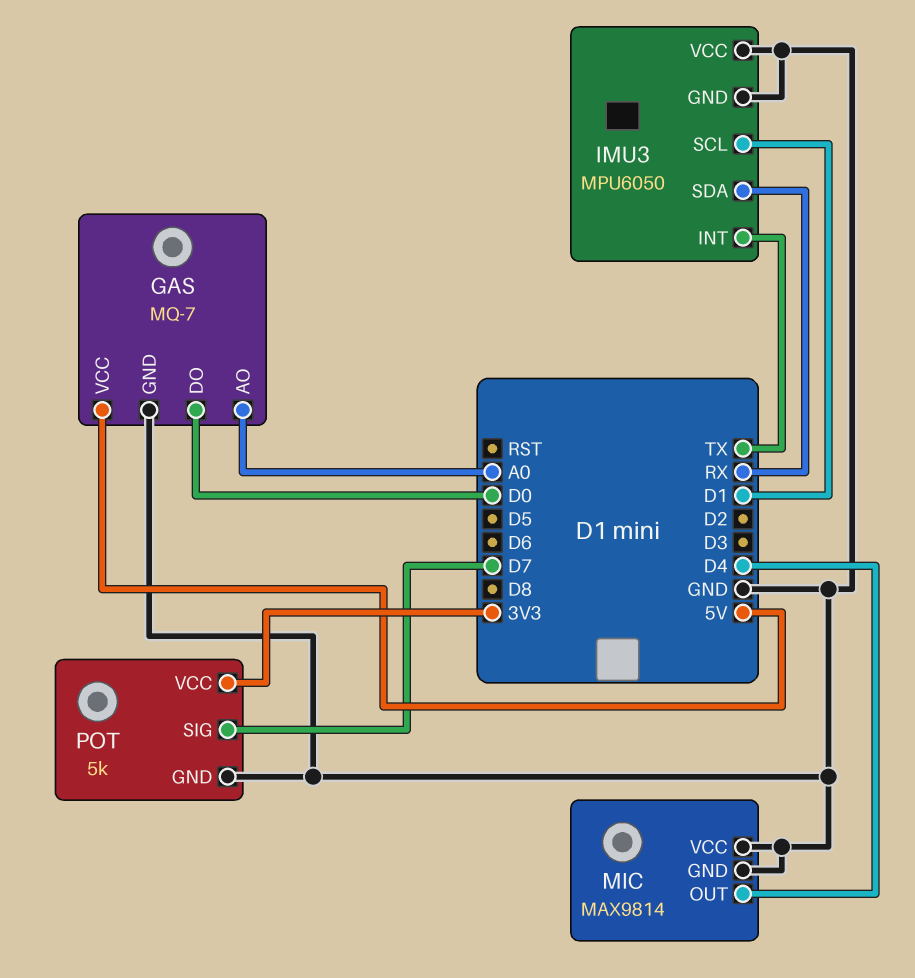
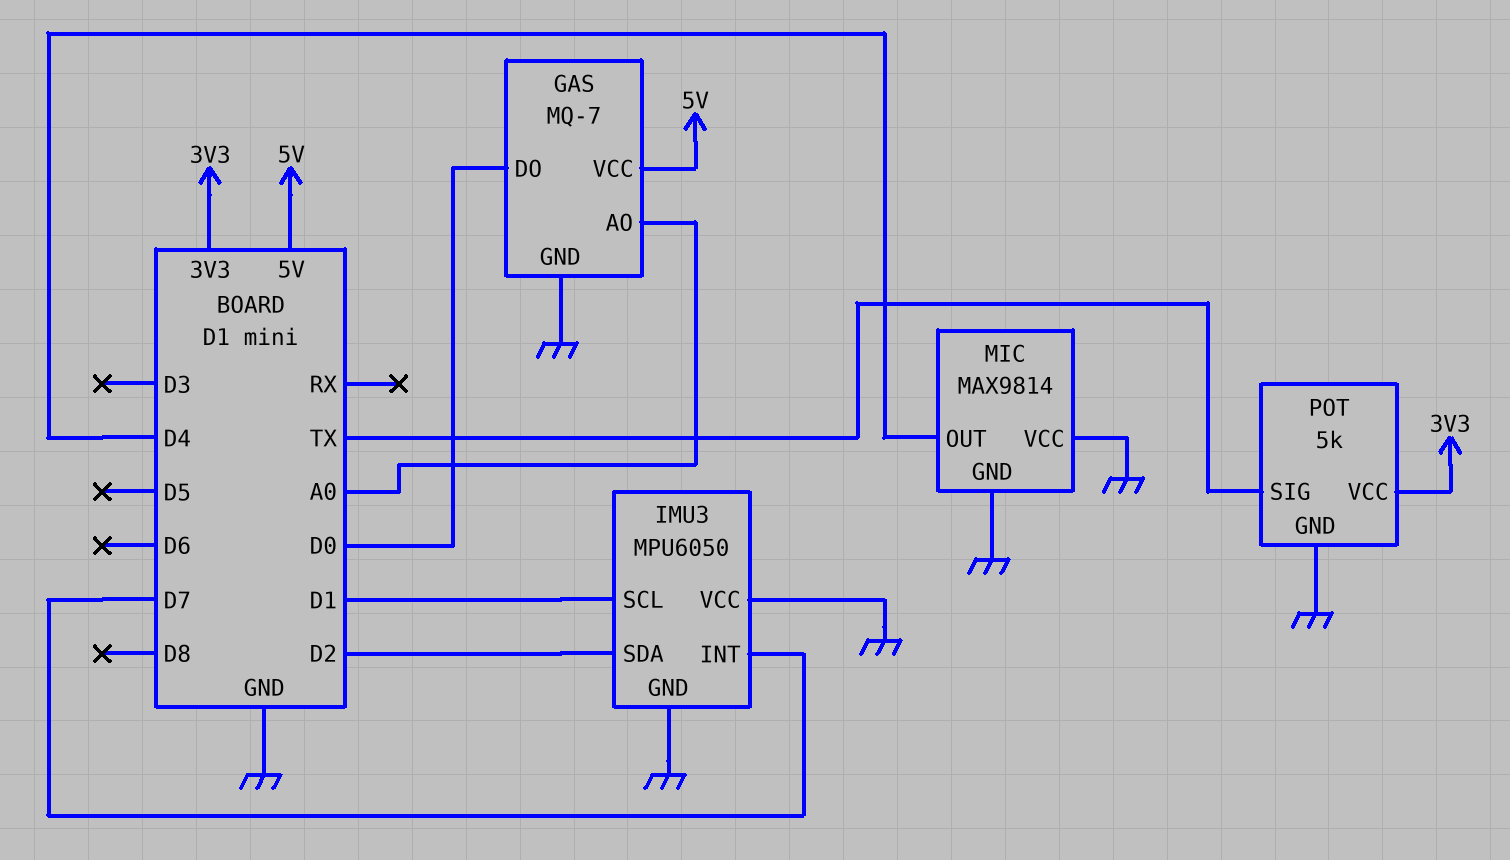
IMU3 pin INT: TX -> D7
IMU3 pin SDA: RX -> D2
POT pin SIG: D7 -> TX

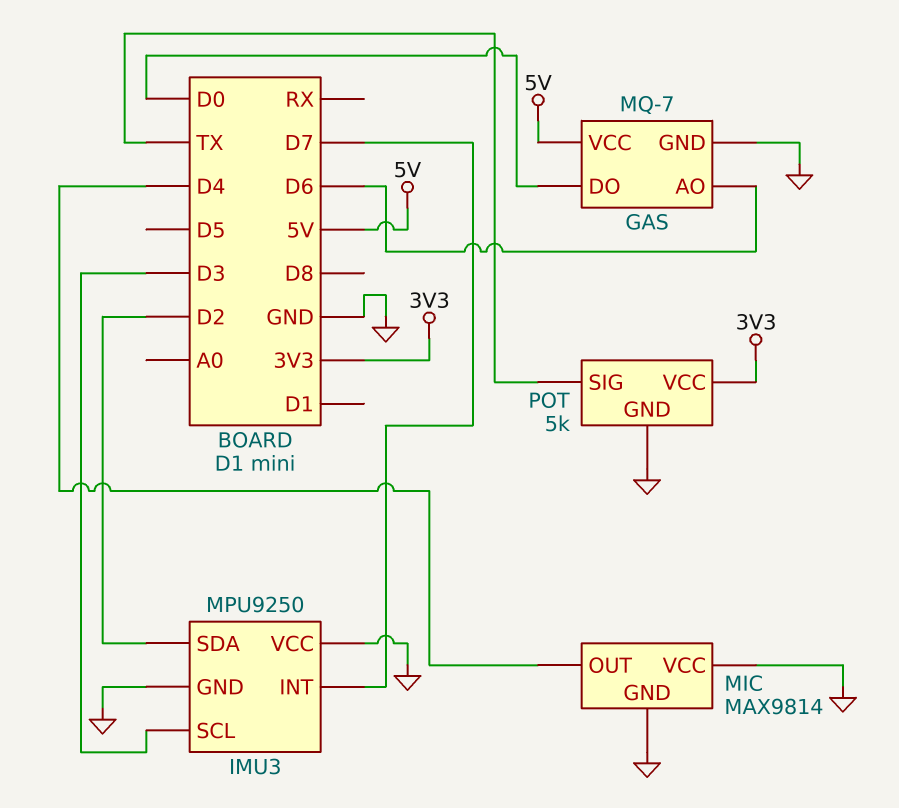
GAS pin AO: A0 -> D6
IMU3: MPU6050 -> MPU9250
IMU3 pin SCL: D1 -> D3

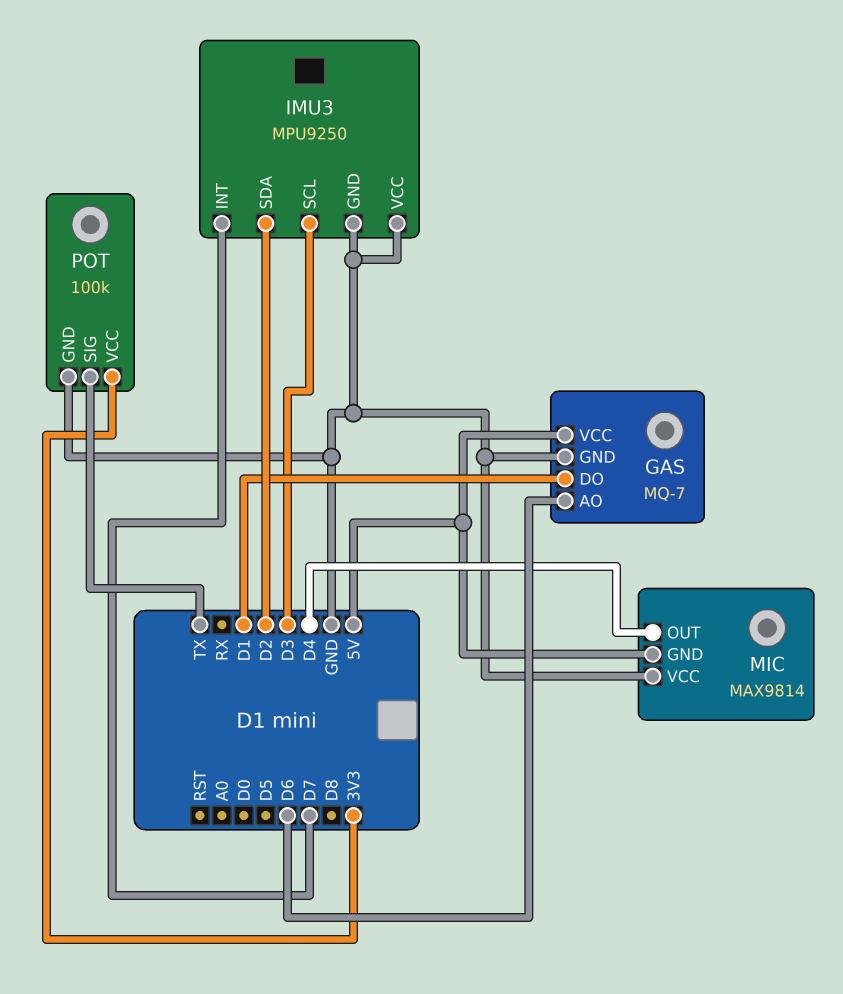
GAS pin DO: D0 -> D1
MIC pin GND: GND -> 5V
POT: 5k -> 100k

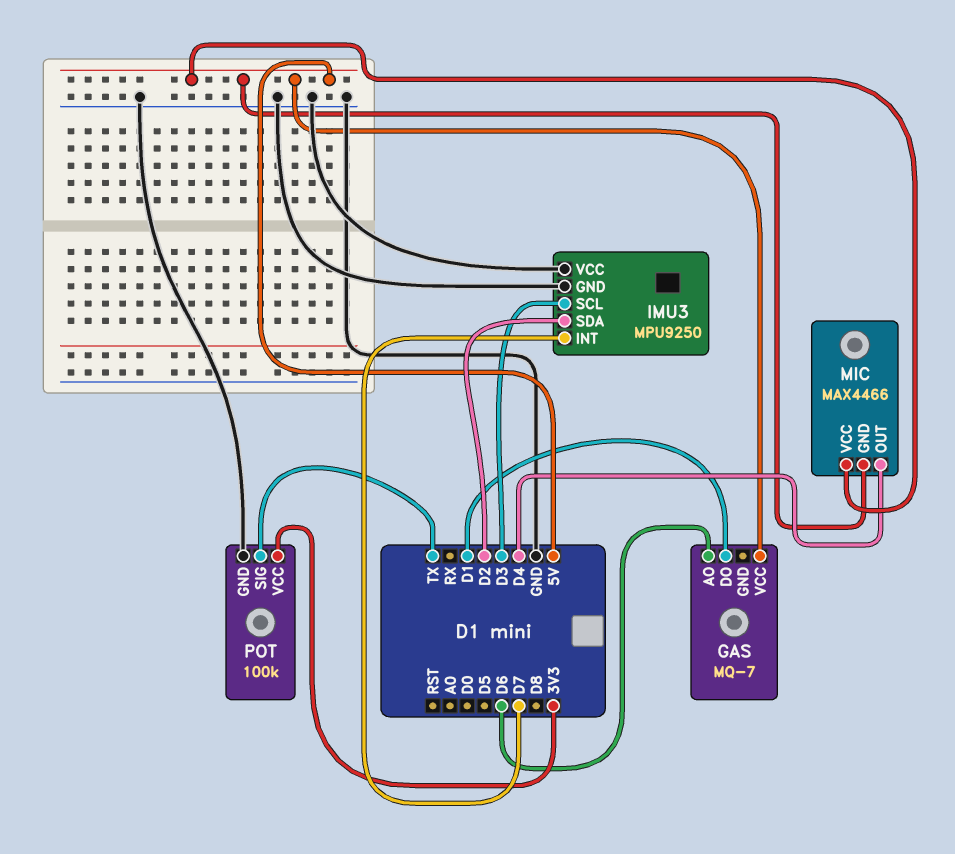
GAS pin GND: GND -> none
MIC: MAX9814 -> MAX4466
MIC pin VCC: GND -> 5V

